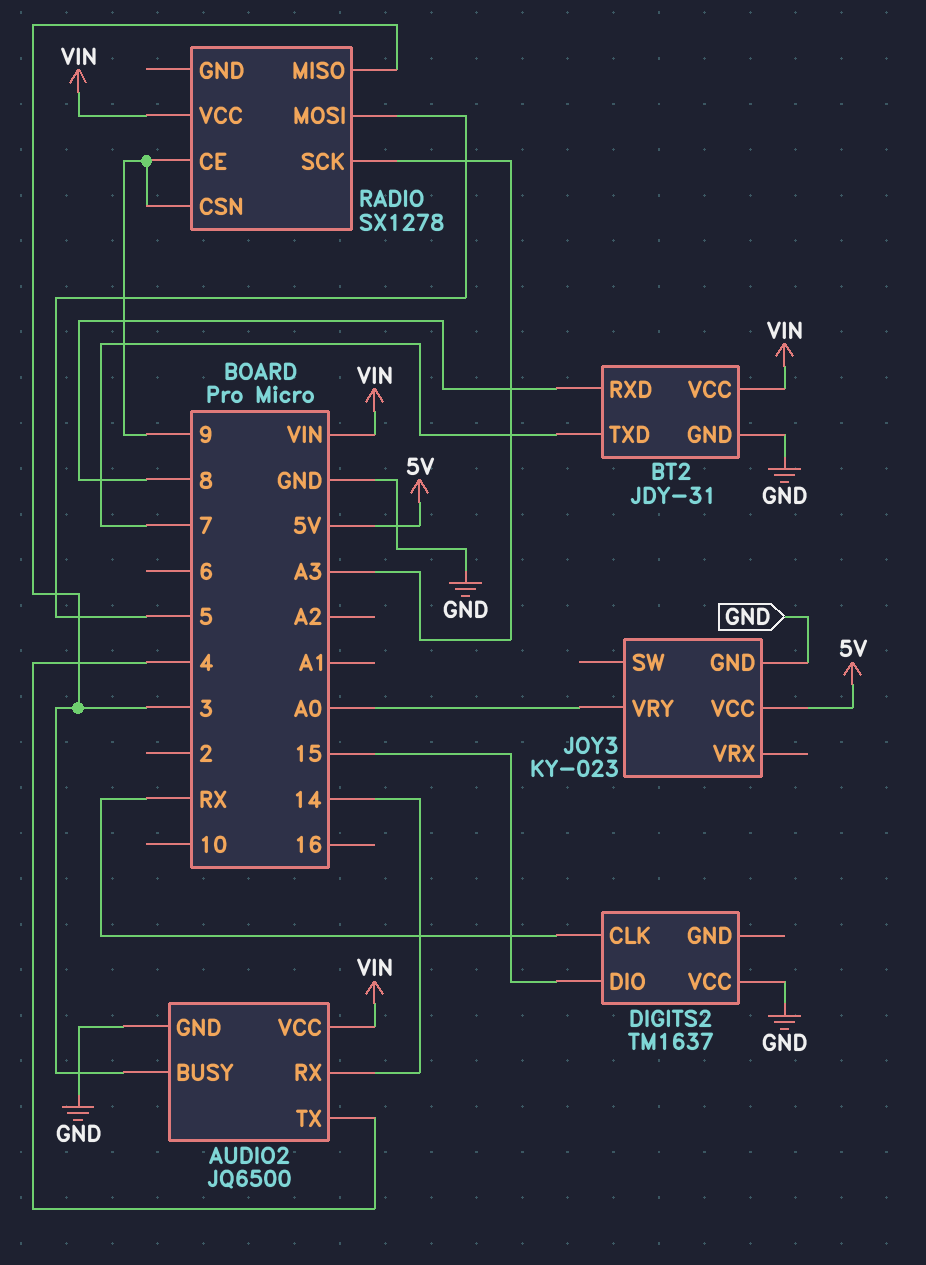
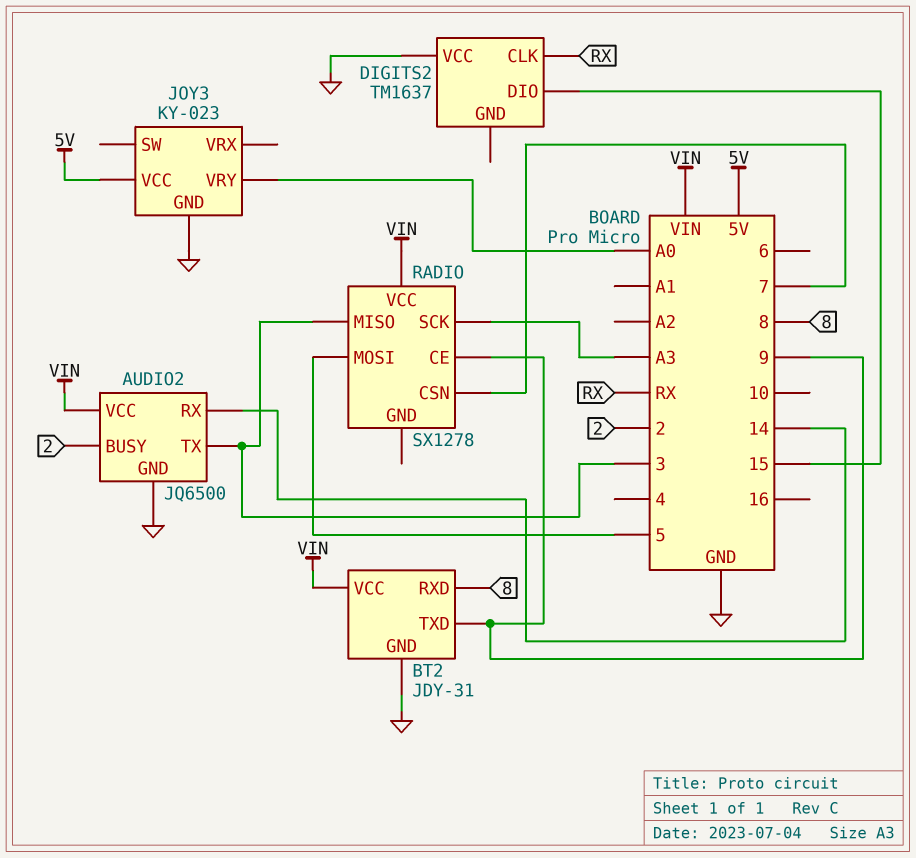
AUDIO2 pin BUSY: 3 -> 2
AUDIO2 pin TX: 4 -> 3
BT2 pin TXD: 7 -> 9
RADIO pin CSN: 9 -> 7

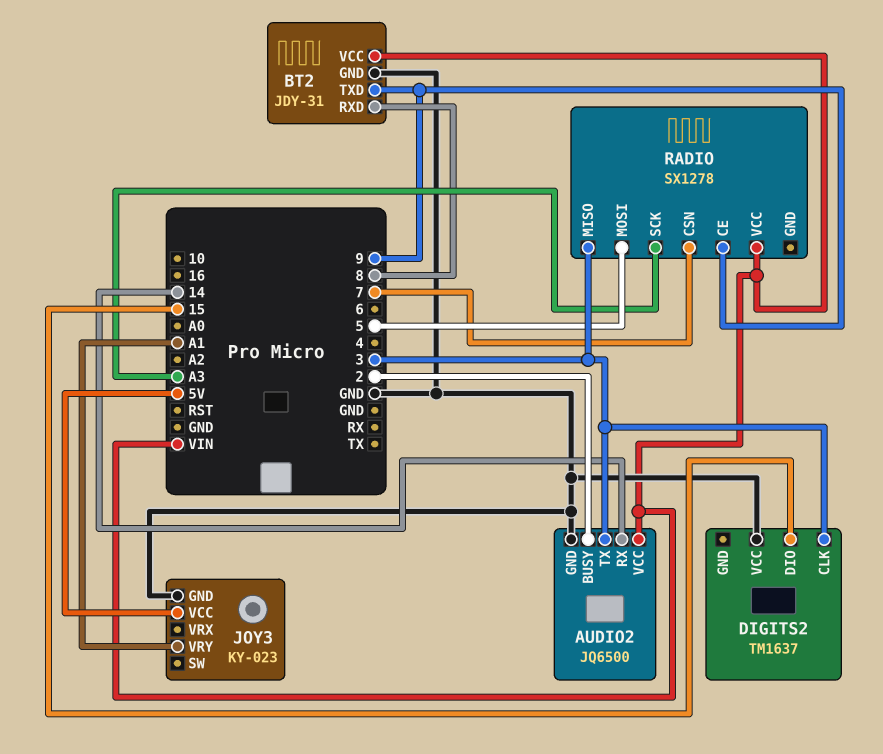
DIGITS2 pin CLK: RX -> 3
JOY3 pin VRY: A0 -> A1

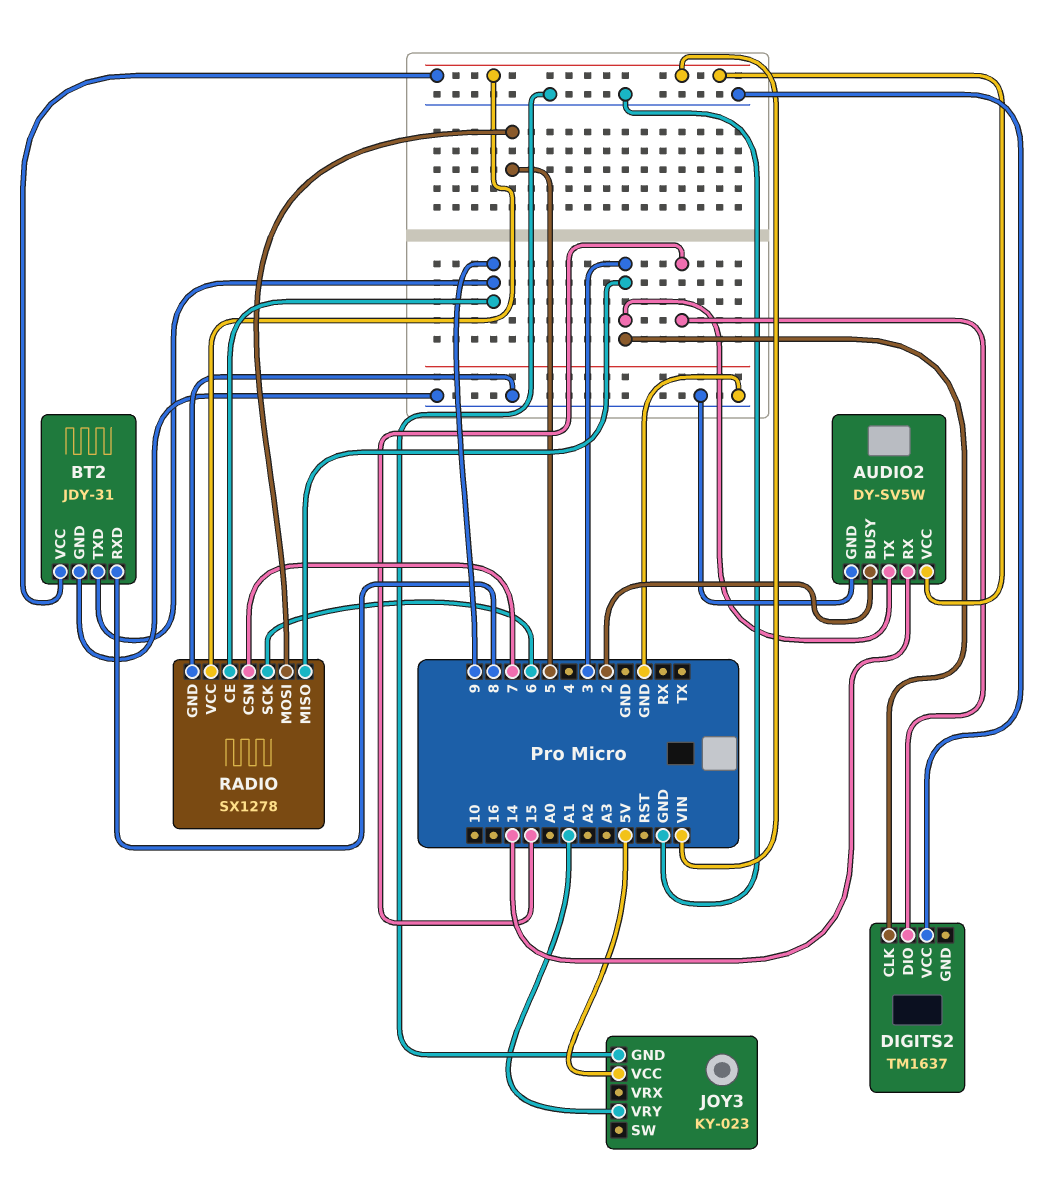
AUDIO2: JQ6500 -> DY-SV5W
RADIO pin GND: none -> GND
RADIO pin SCK: A3 -> 6

